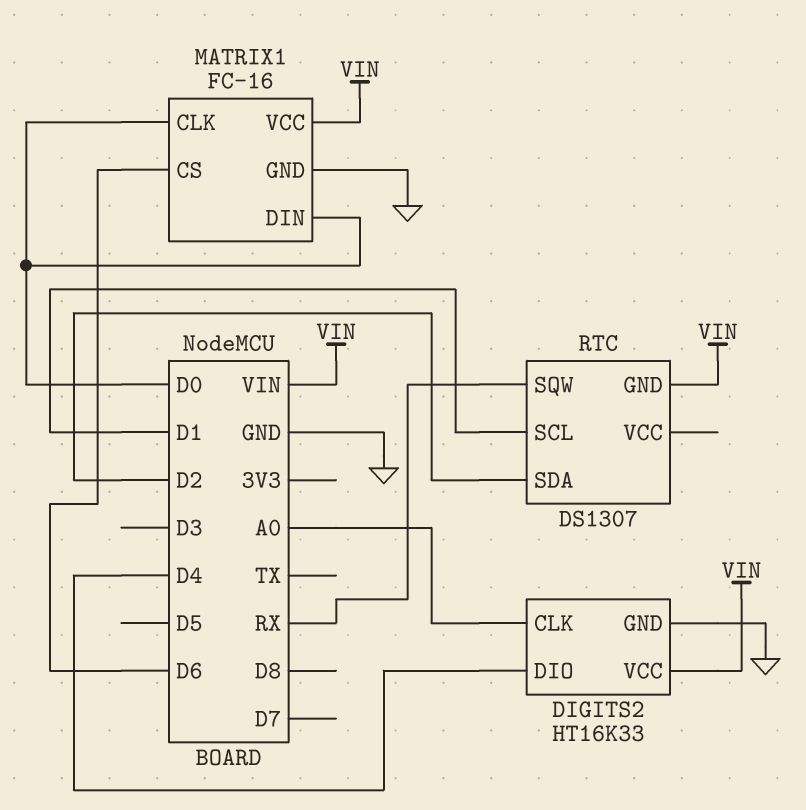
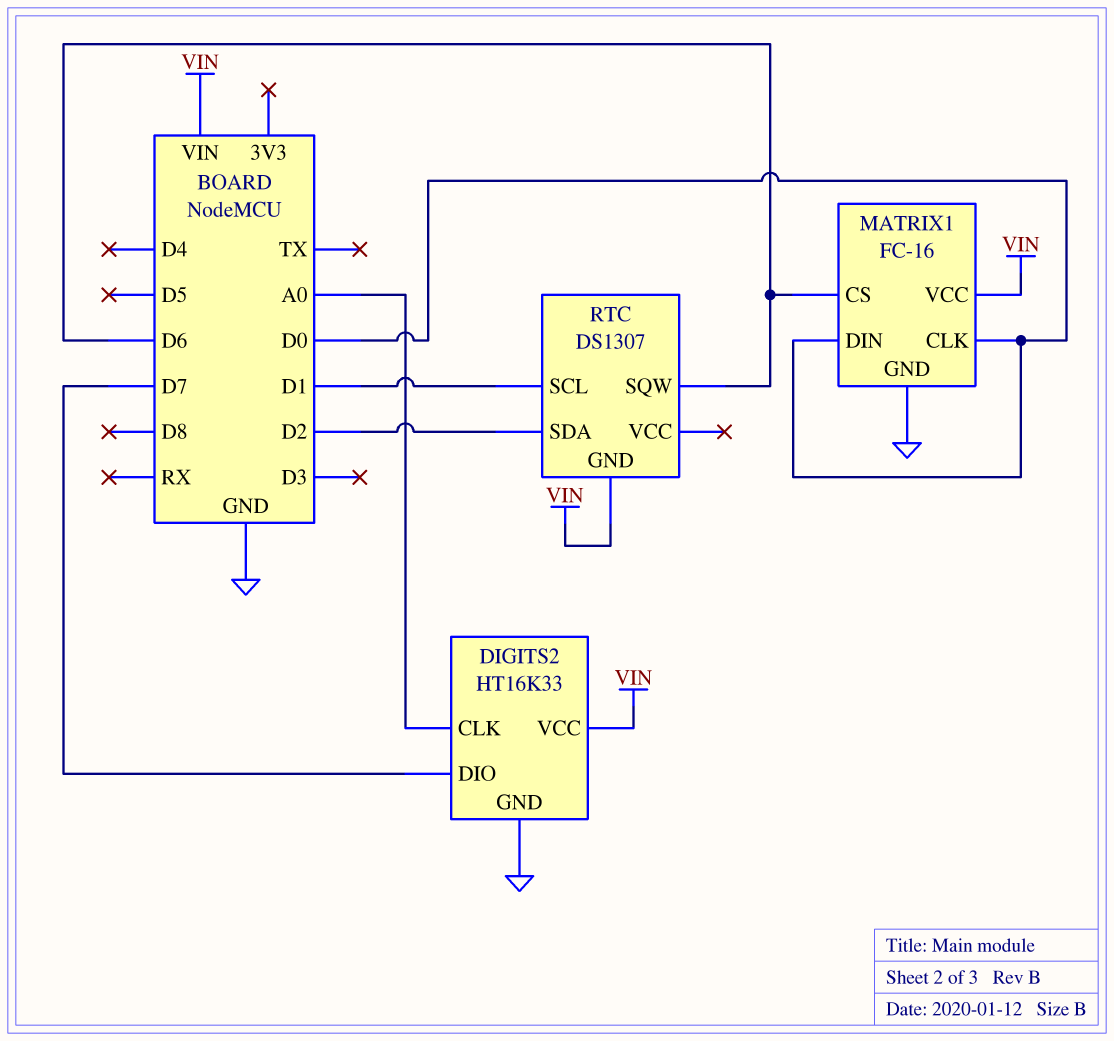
DIGITS2 pin DIO: D4 -> D7
RTC pin SQW: RX -> D6

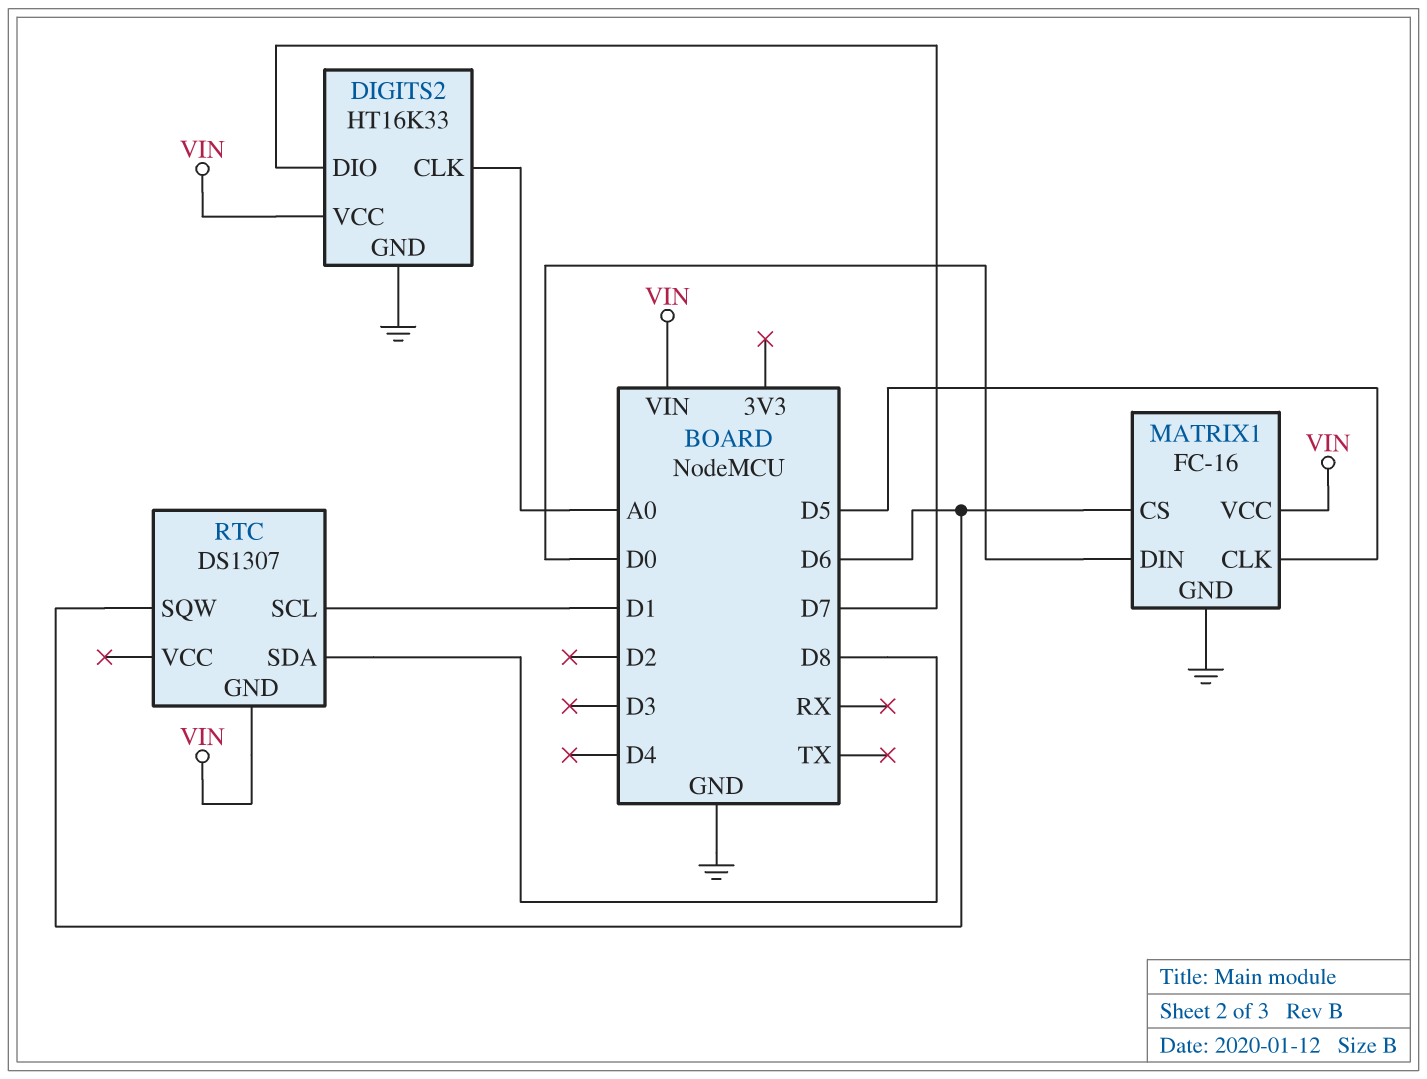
MATRIX1 pin CLK: D0 -> D5
RTC pin SDA: D2 -> D8

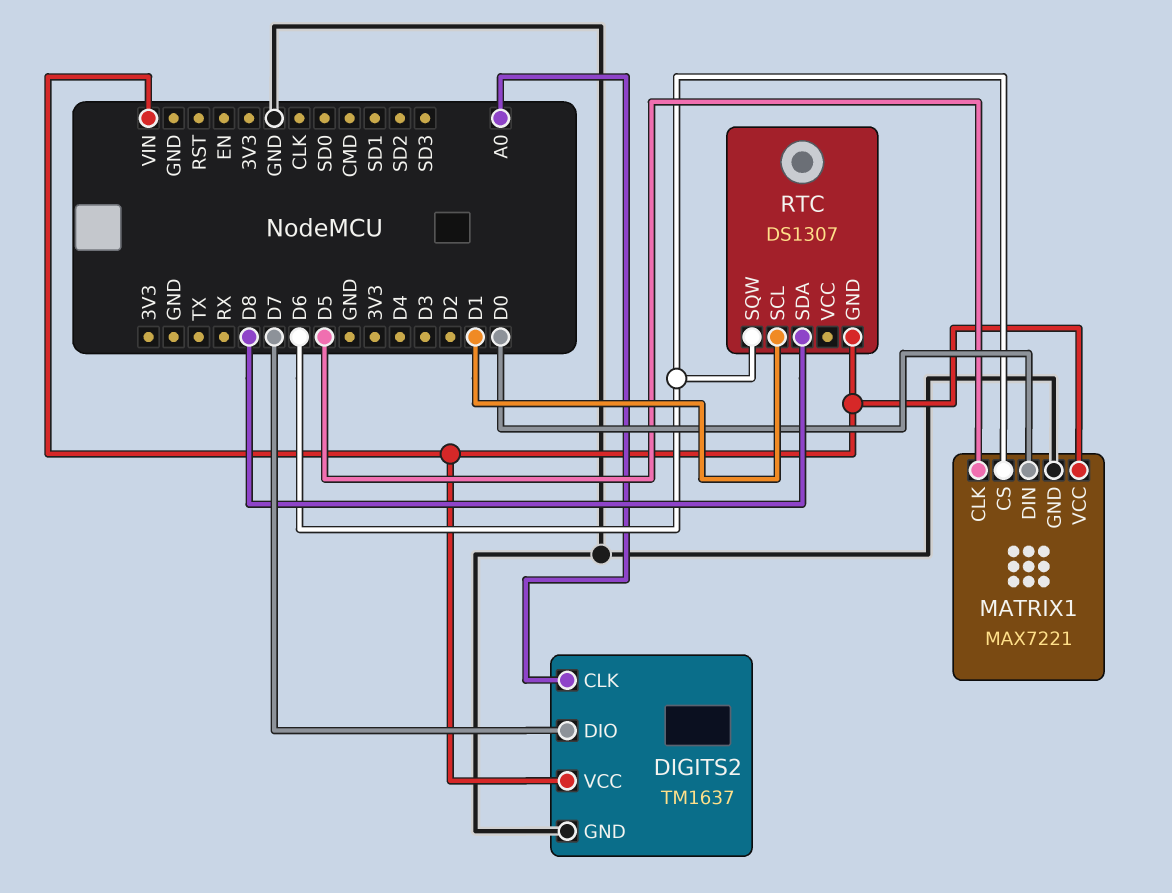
DIGITS2: HT16K33 -> TM1637
MATRIX1: FC-16 -> MAX7221

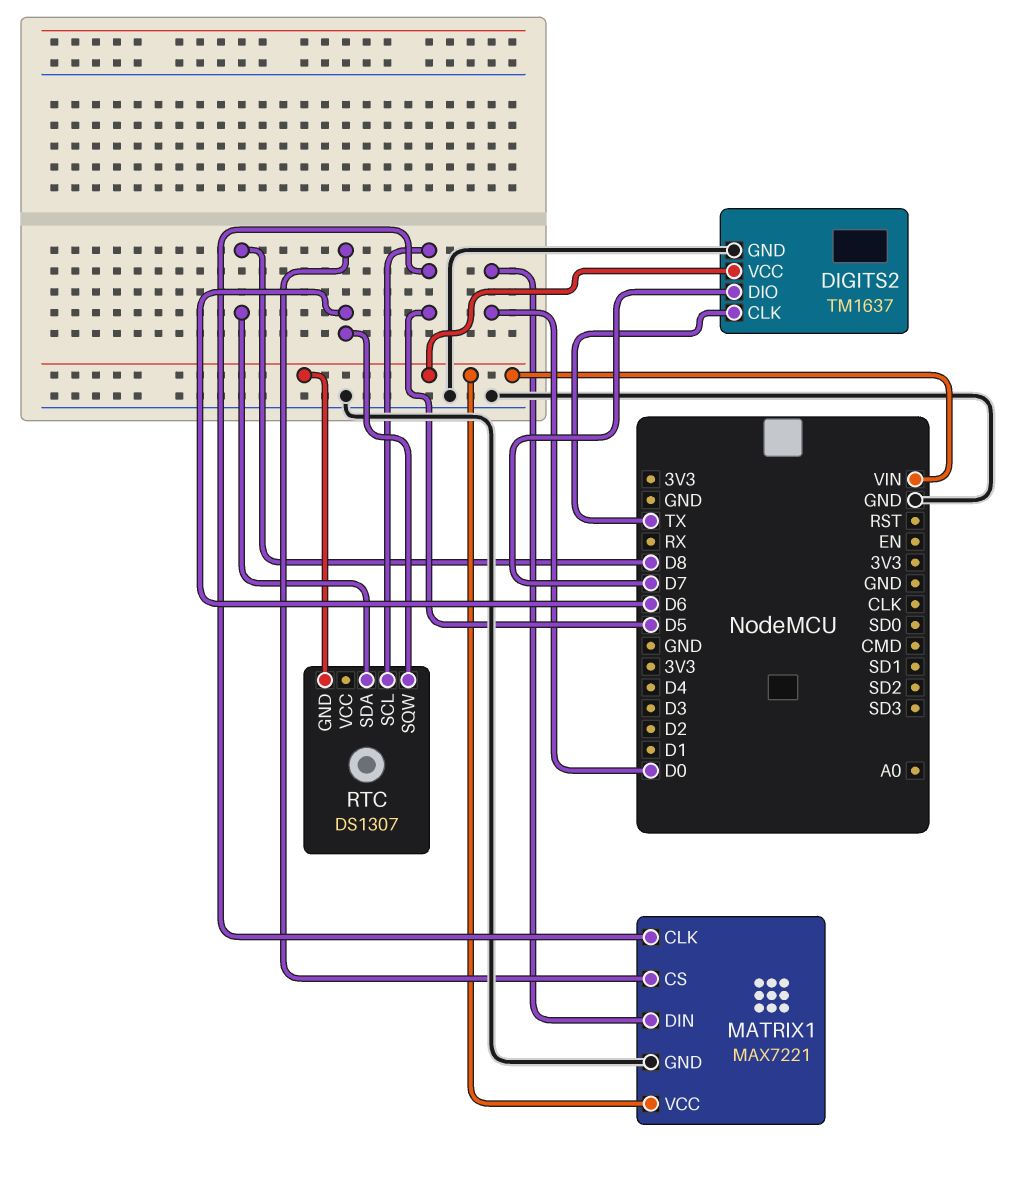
DIGITS2 pin CLK: A0 -> TX
RTC pin SCL: D1 -> D5

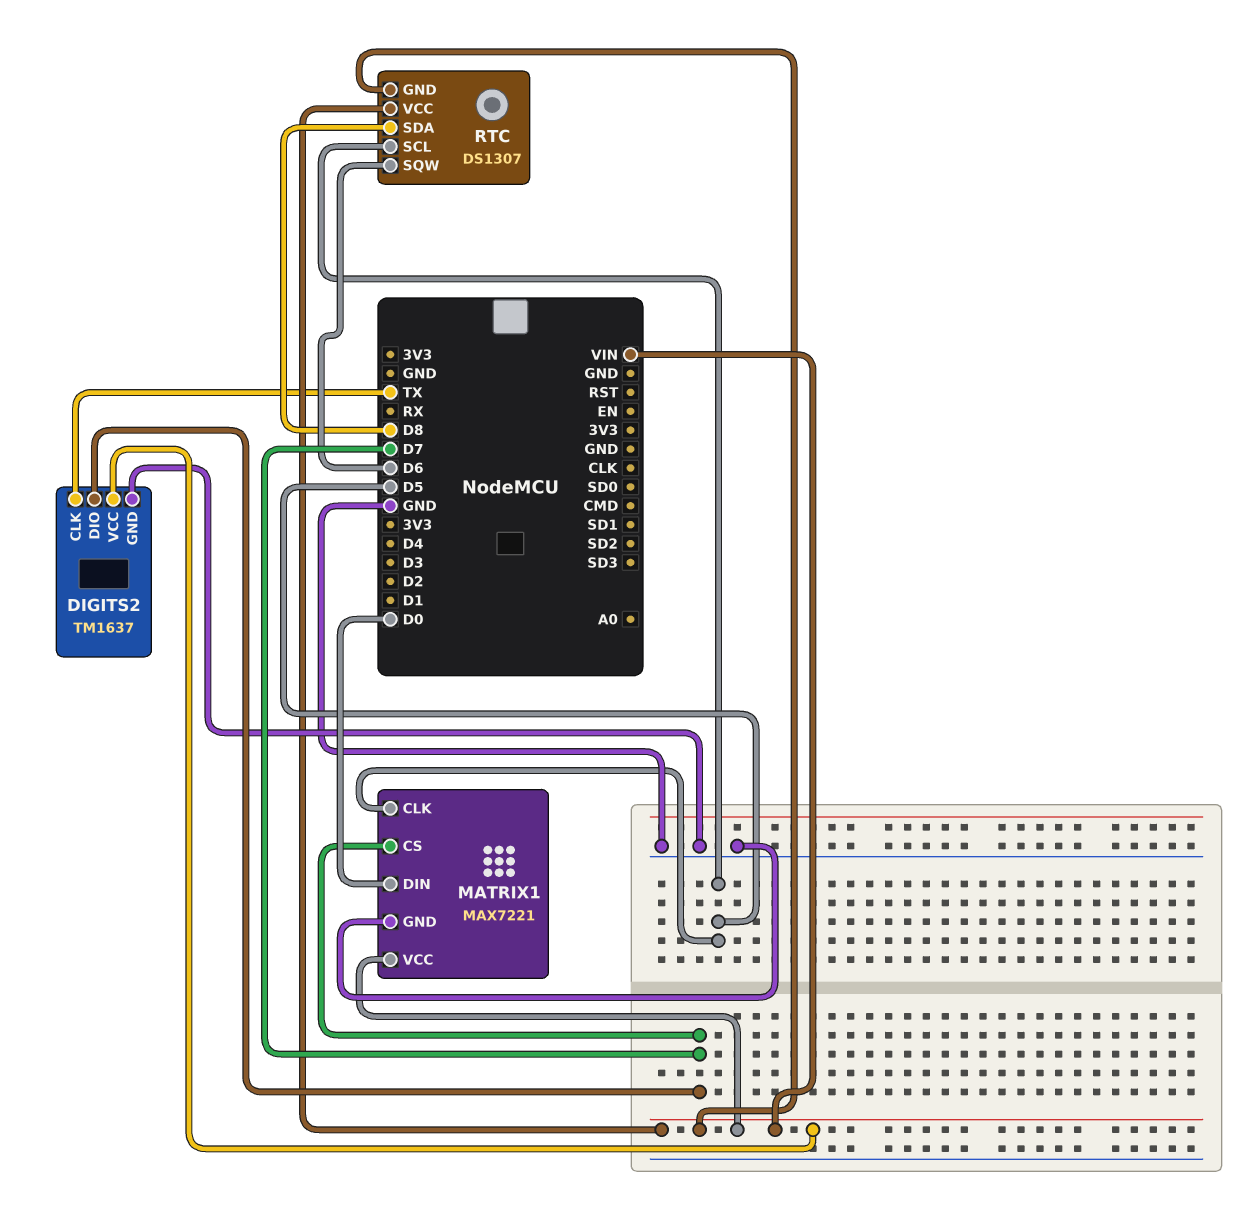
MATRIX1 pin CS: D6 -> D7
RTC pin VCC: none -> VIN

